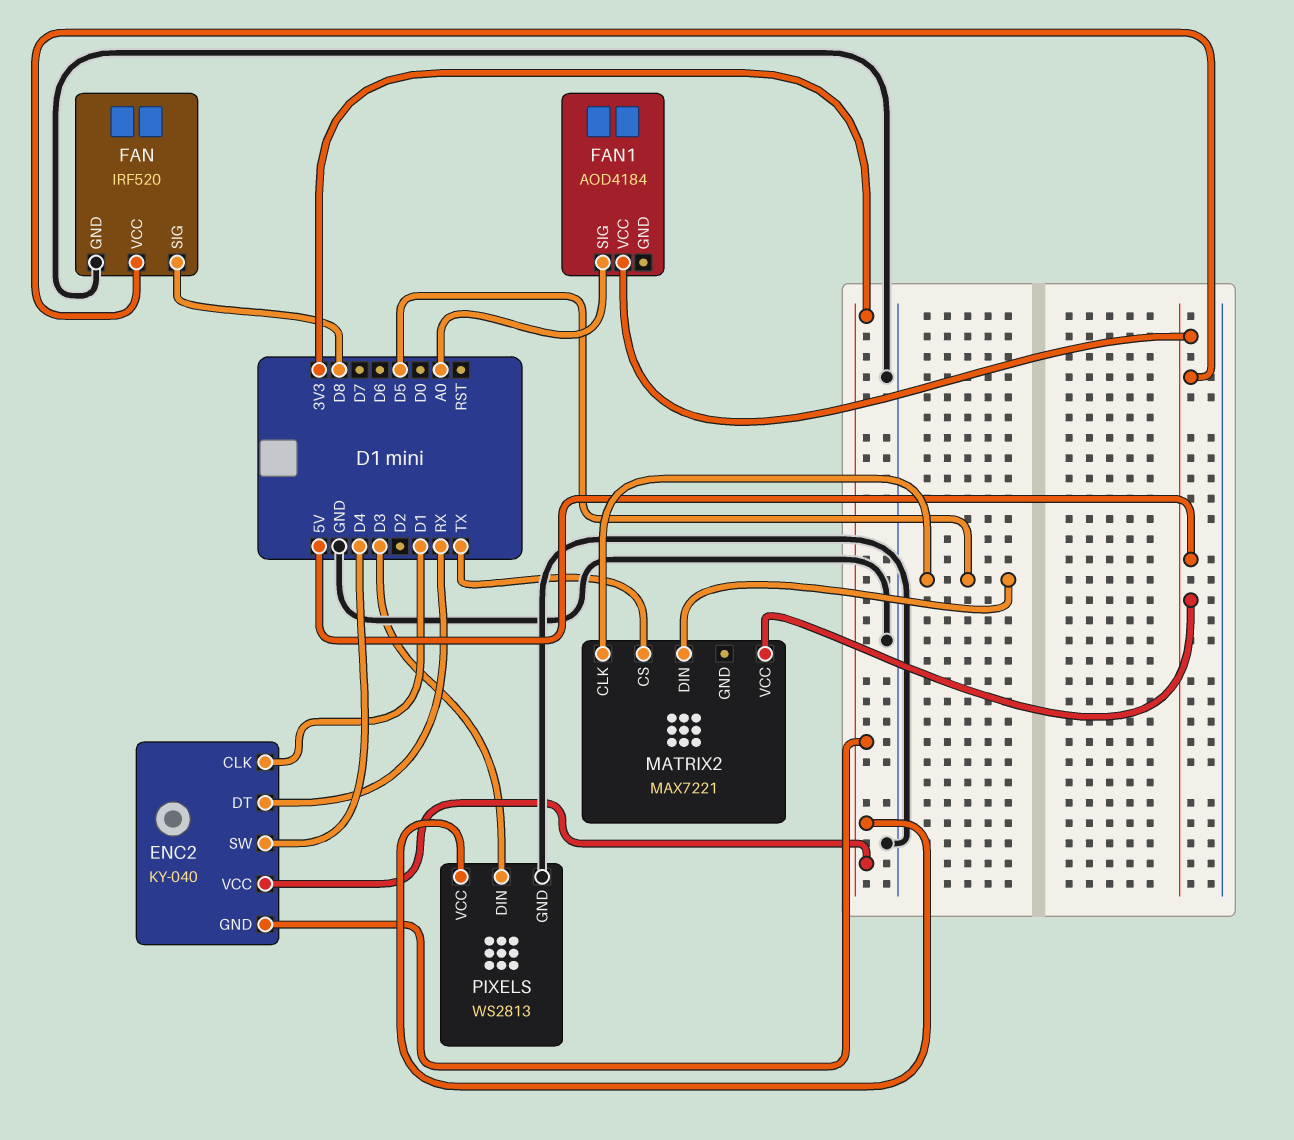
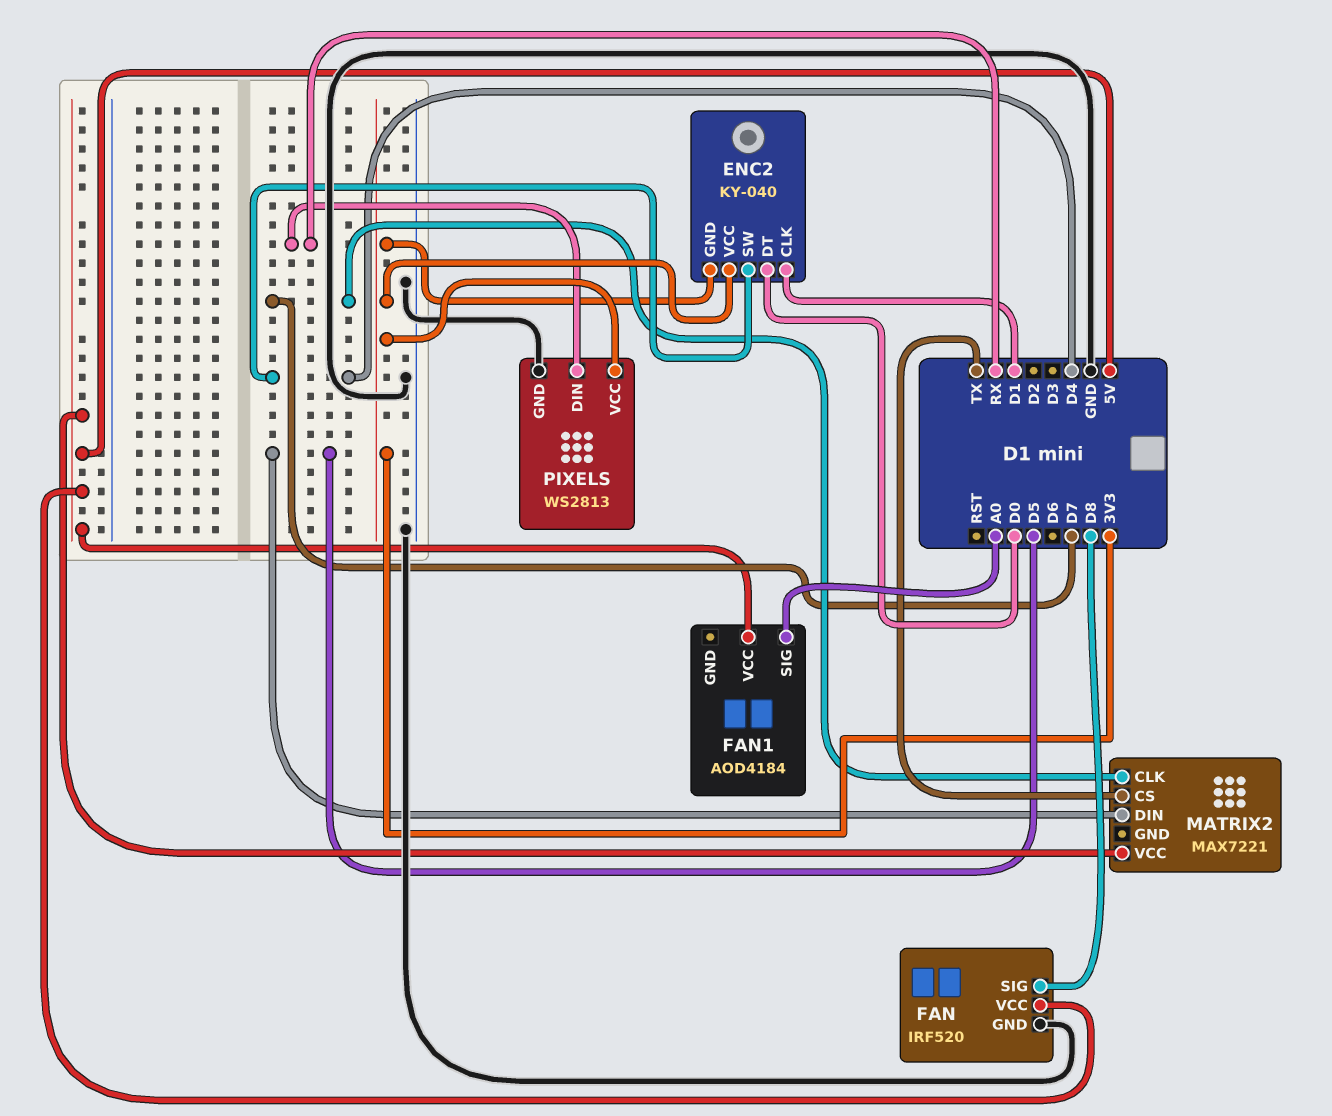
ENC2 pin DT: RX -> D0
MATRIX2 pin CLK: D5 -> D7
PIXELS pin DIN: D3 -> RX

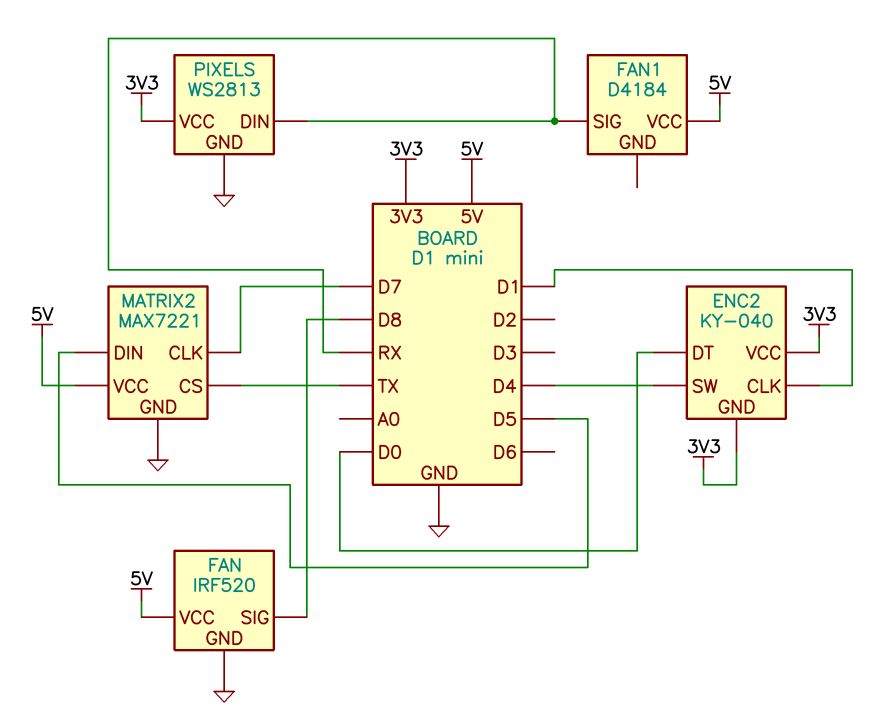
FAN1: AOD4184 -> D4184
FAN1 pin SIG: A0 -> RX
MATRIX2 pin GND: none -> GND

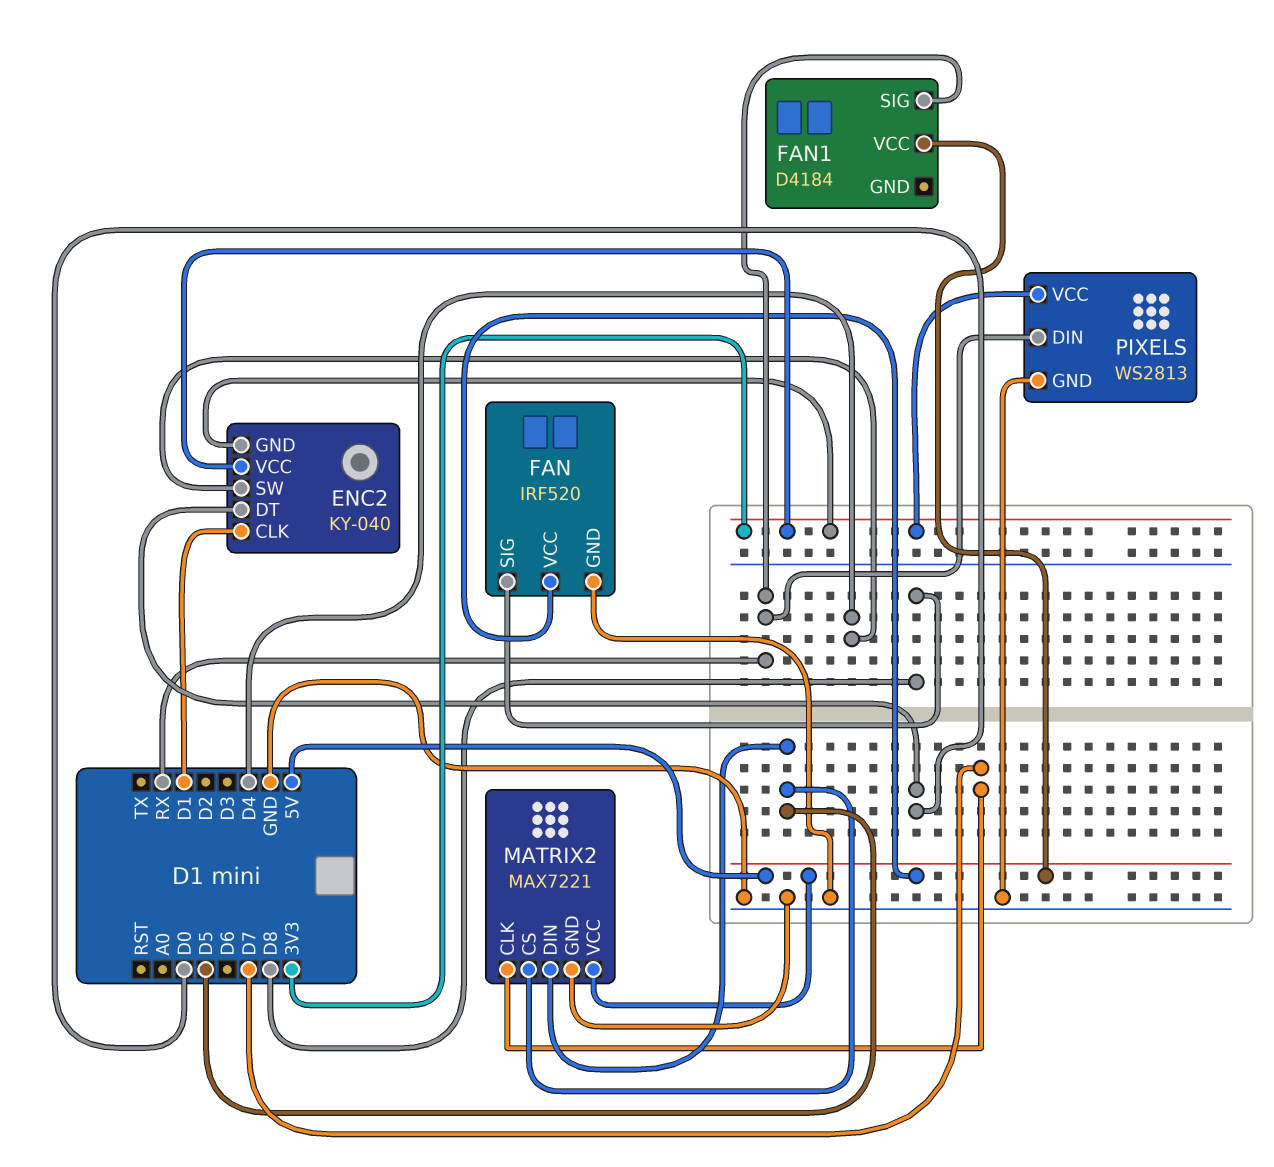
MATRIX2 pin CS: TX -> D5

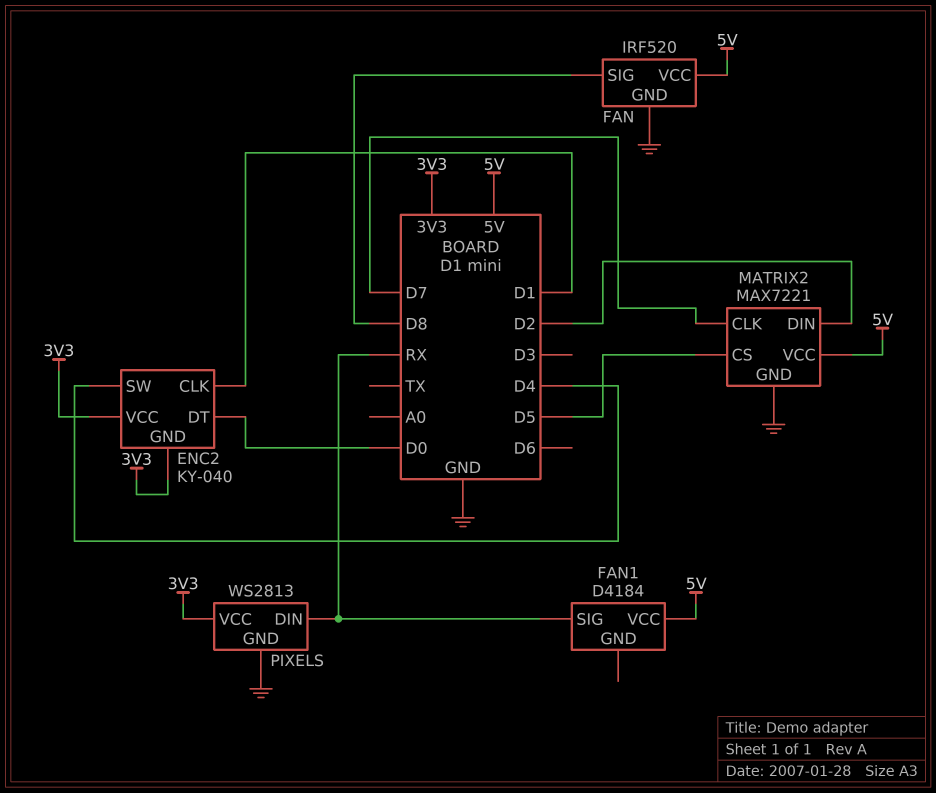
MATRIX2 pin DIN: D5 -> D2

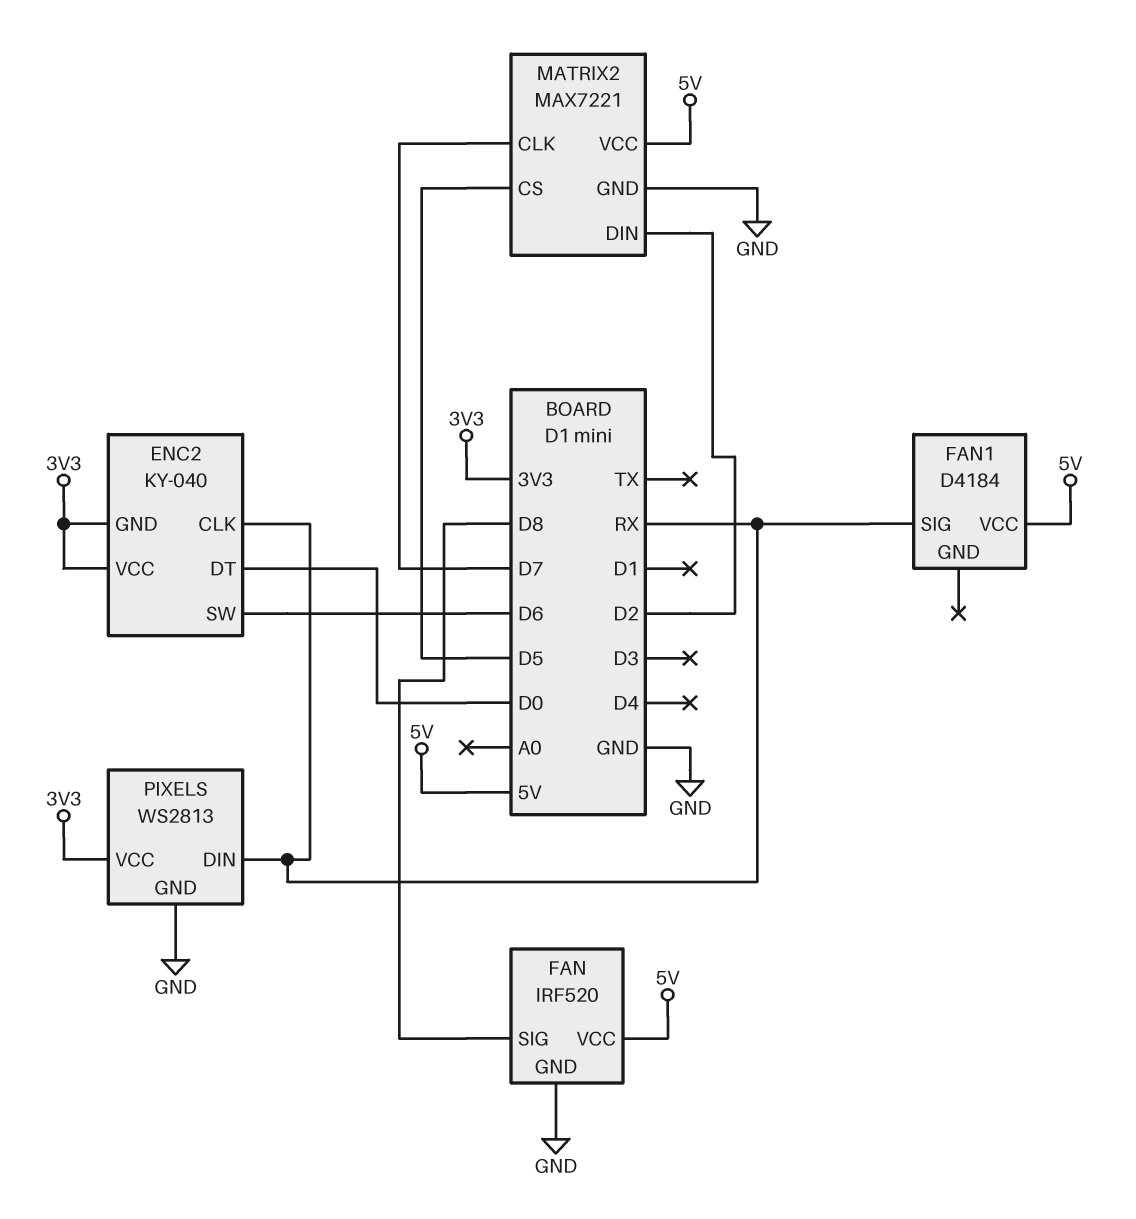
ENC2 pin CLK: D1 -> RX
ENC2 pin SW: D4 -> D6

